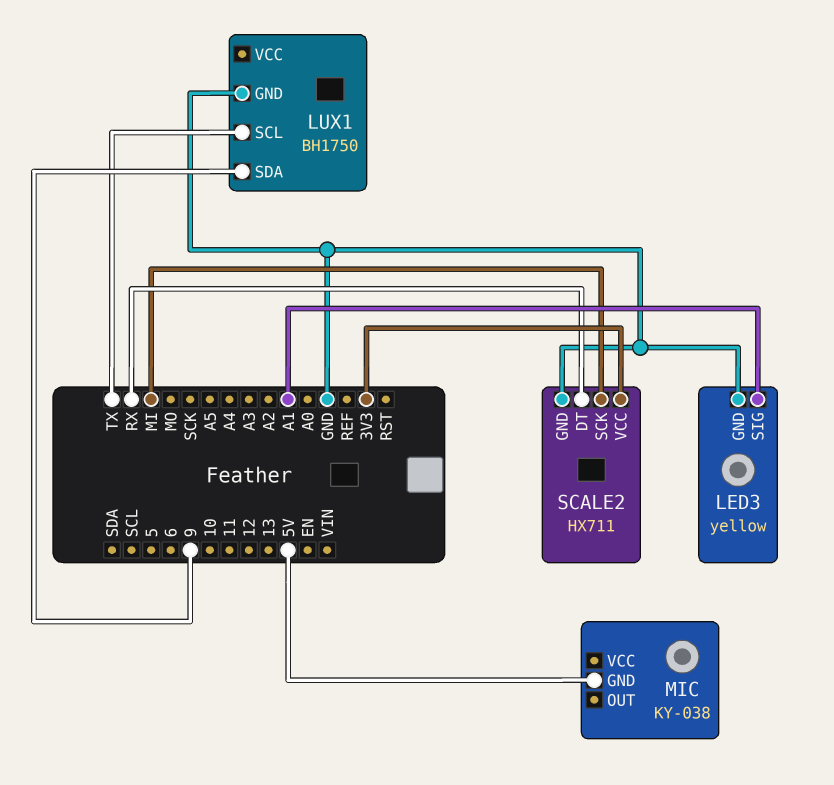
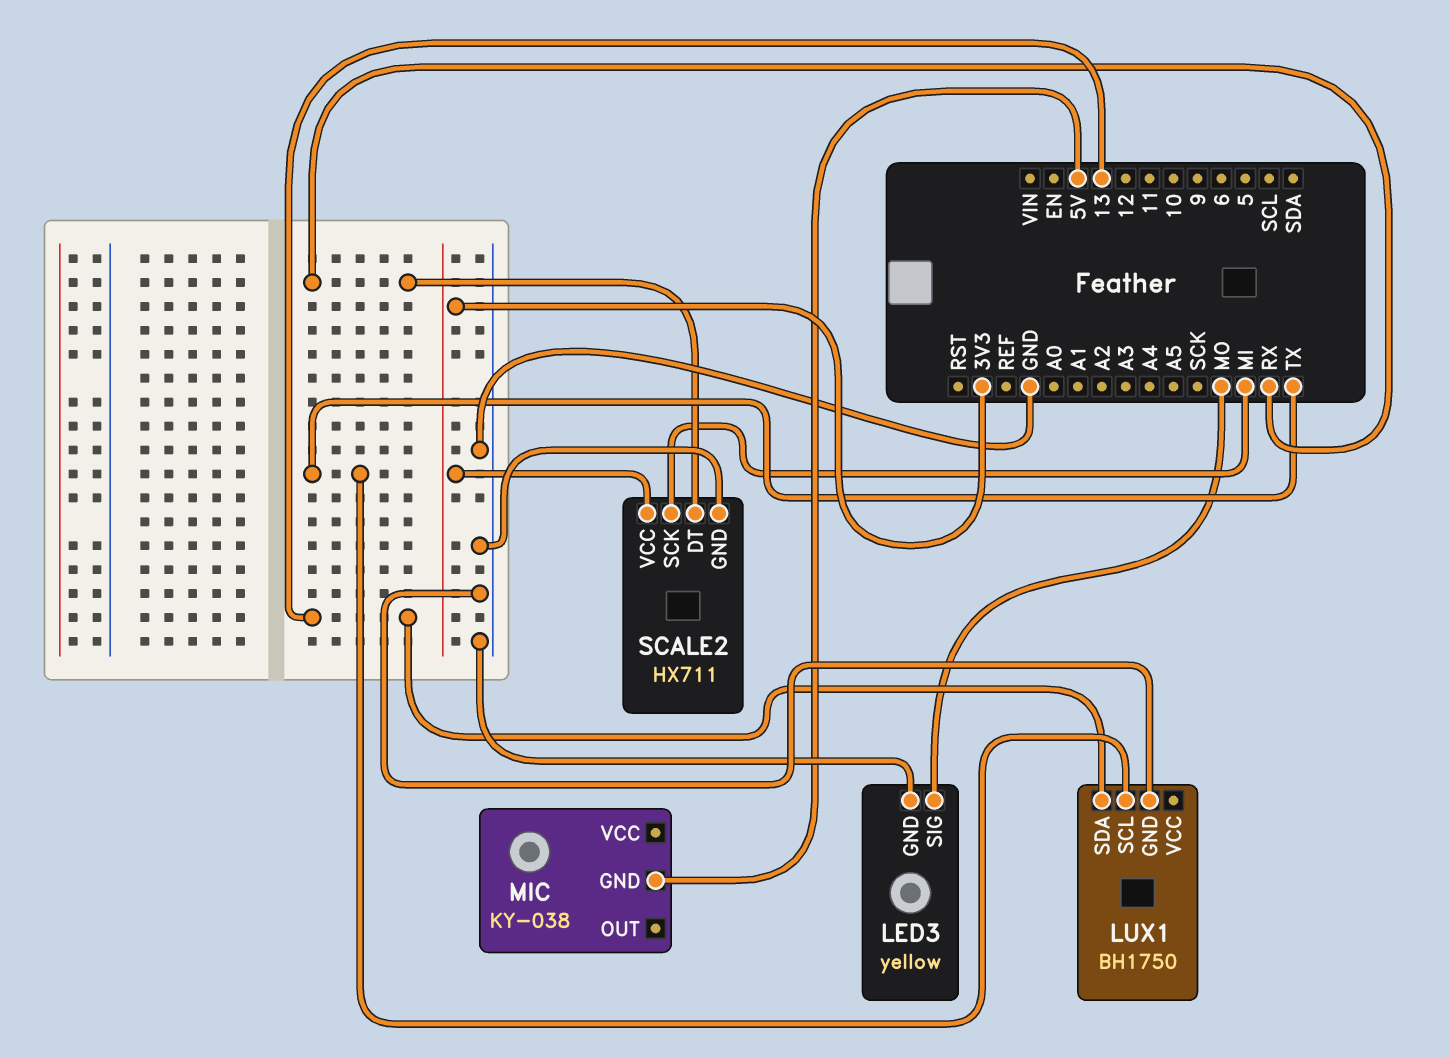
LED3 pin SIG: A1 -> MO
LUX1 pin SDA: 9 -> 13

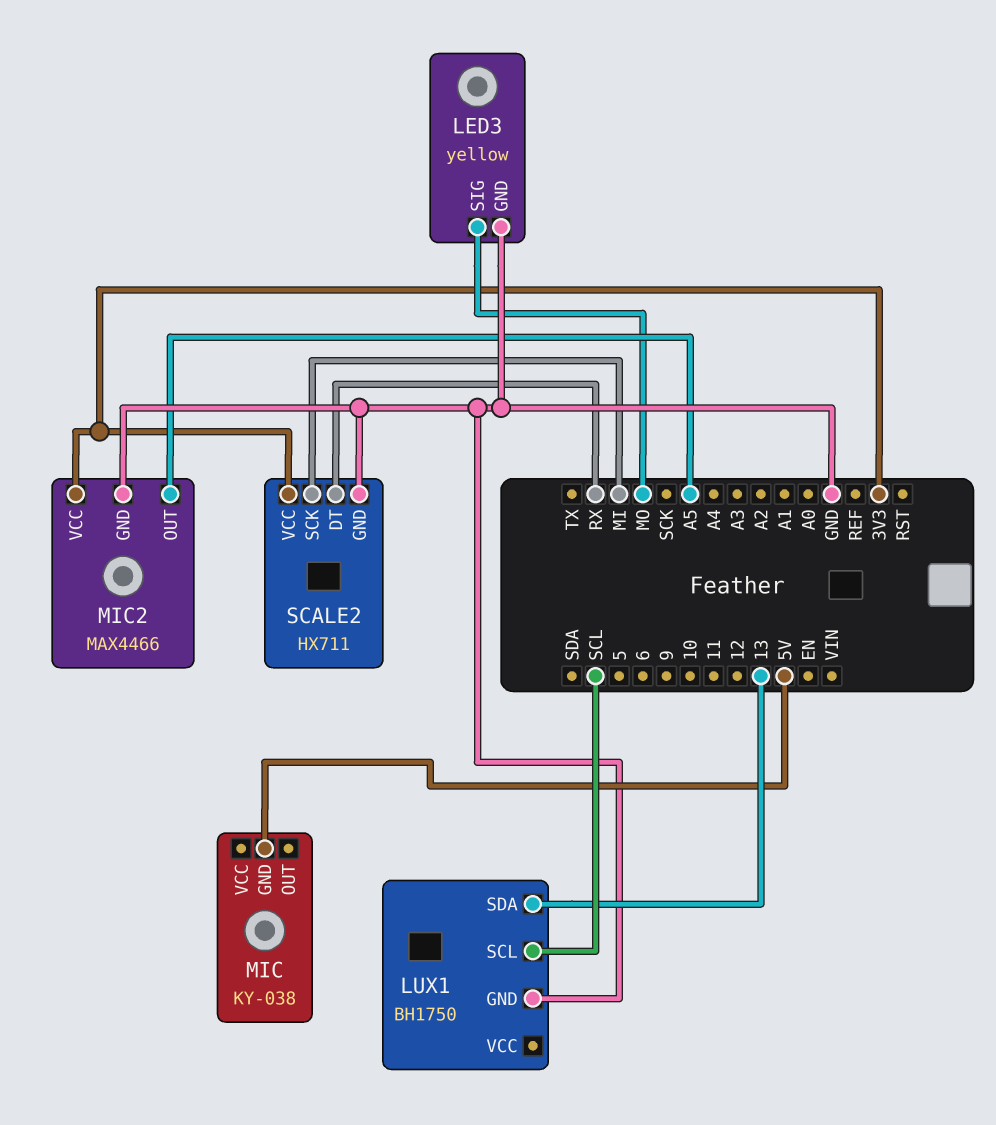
LUX1 pin SCL: TX -> SCL
MIC2: none -> MAX4466
MIC2 pin GND: none -> GND
MIC2 pin OUT: none -> A5
MIC2 pin VCC: none -> 3V3

